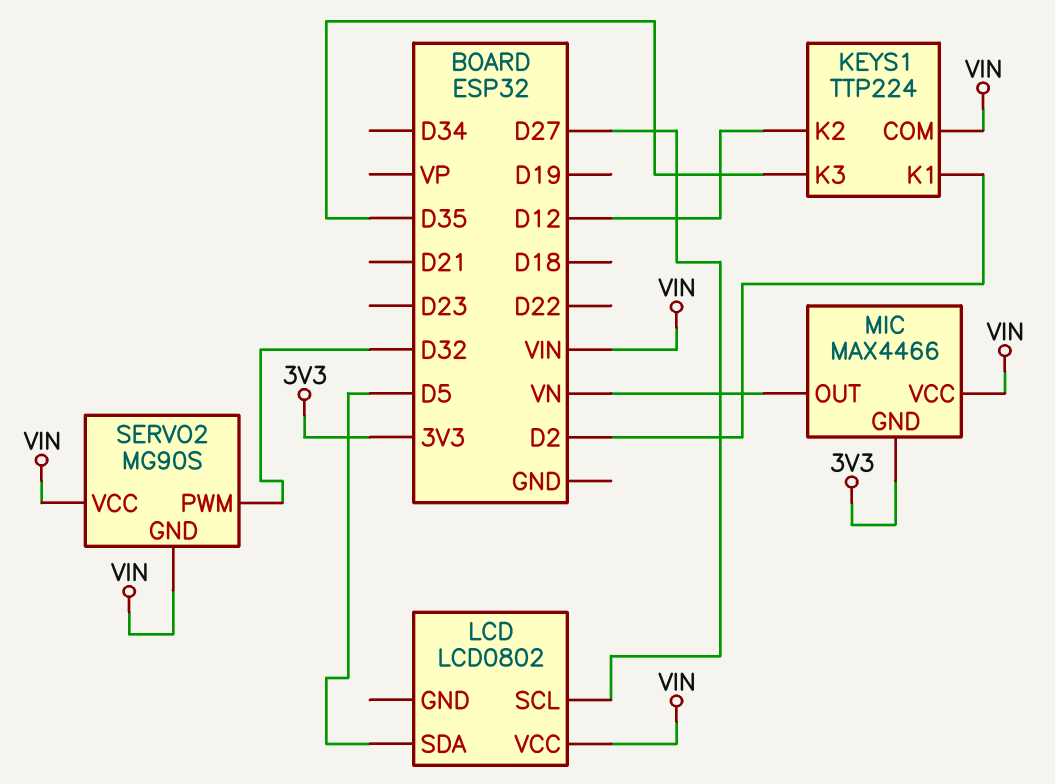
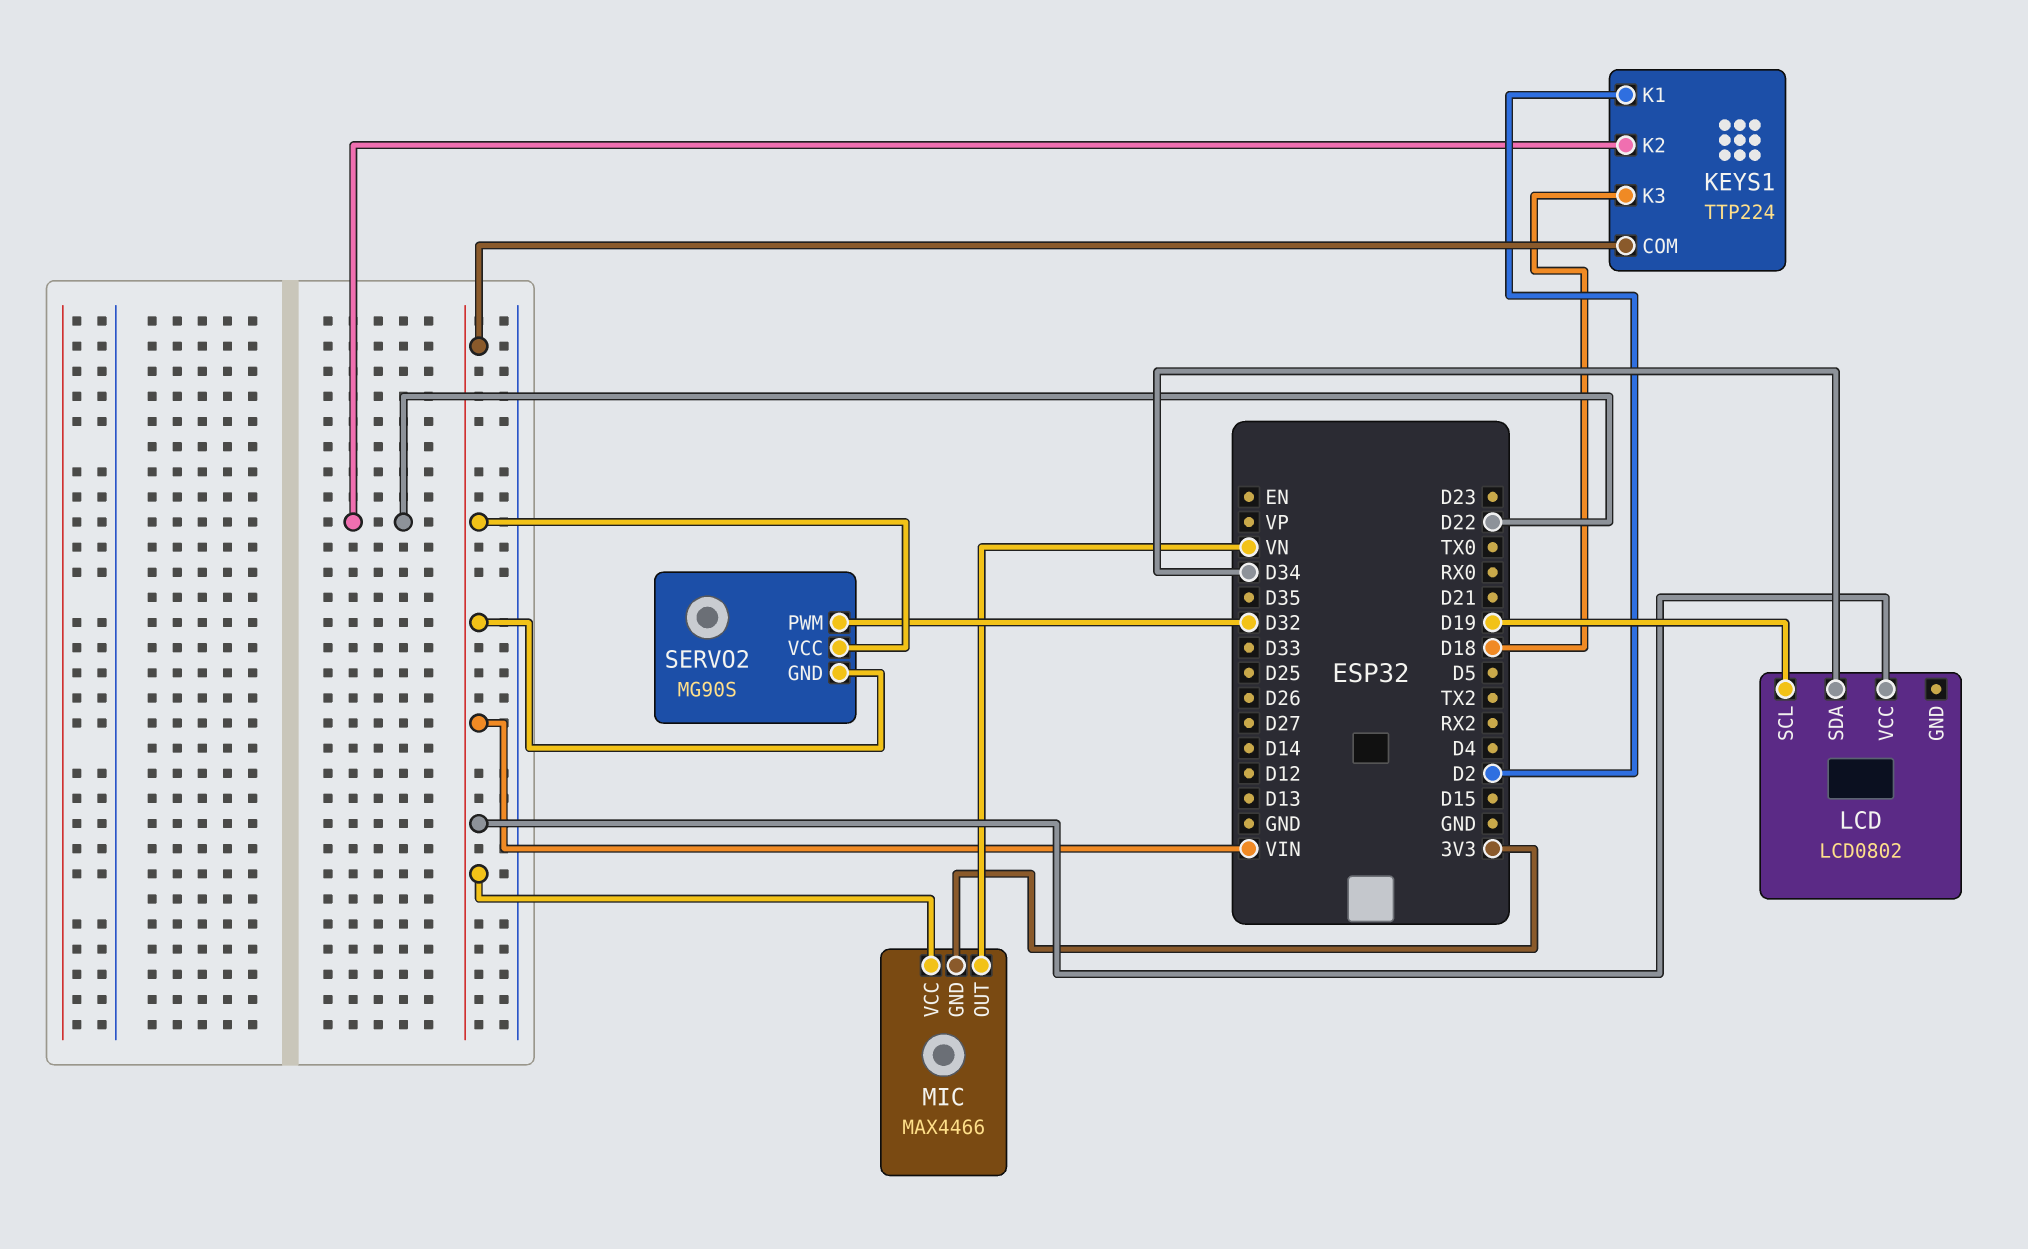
KEYS1 pin K2: D12 -> D22
KEYS1 pin K3: D35 -> D18
LCD pin SCL: D27 -> D19
LCD pin SDA: D5 -> D34

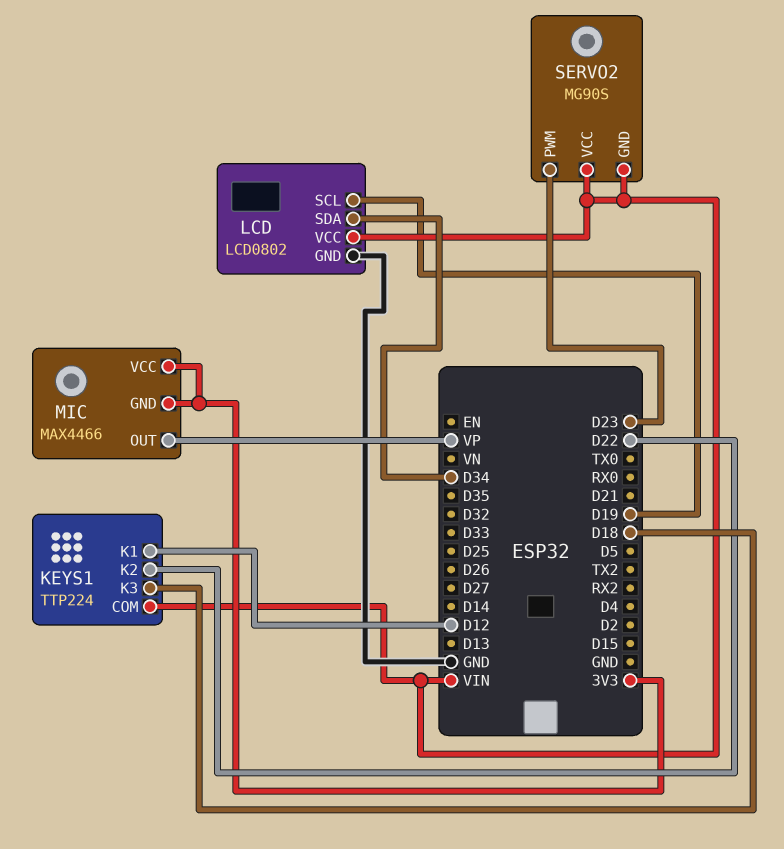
KEYS1 pin K1: D2 -> D12
LCD pin GND: none -> GND
MIC pin OUT: VN -> VP
MIC pin VCC: VIN -> 3V3
SERVO2 pin PWM: D32 -> D23

